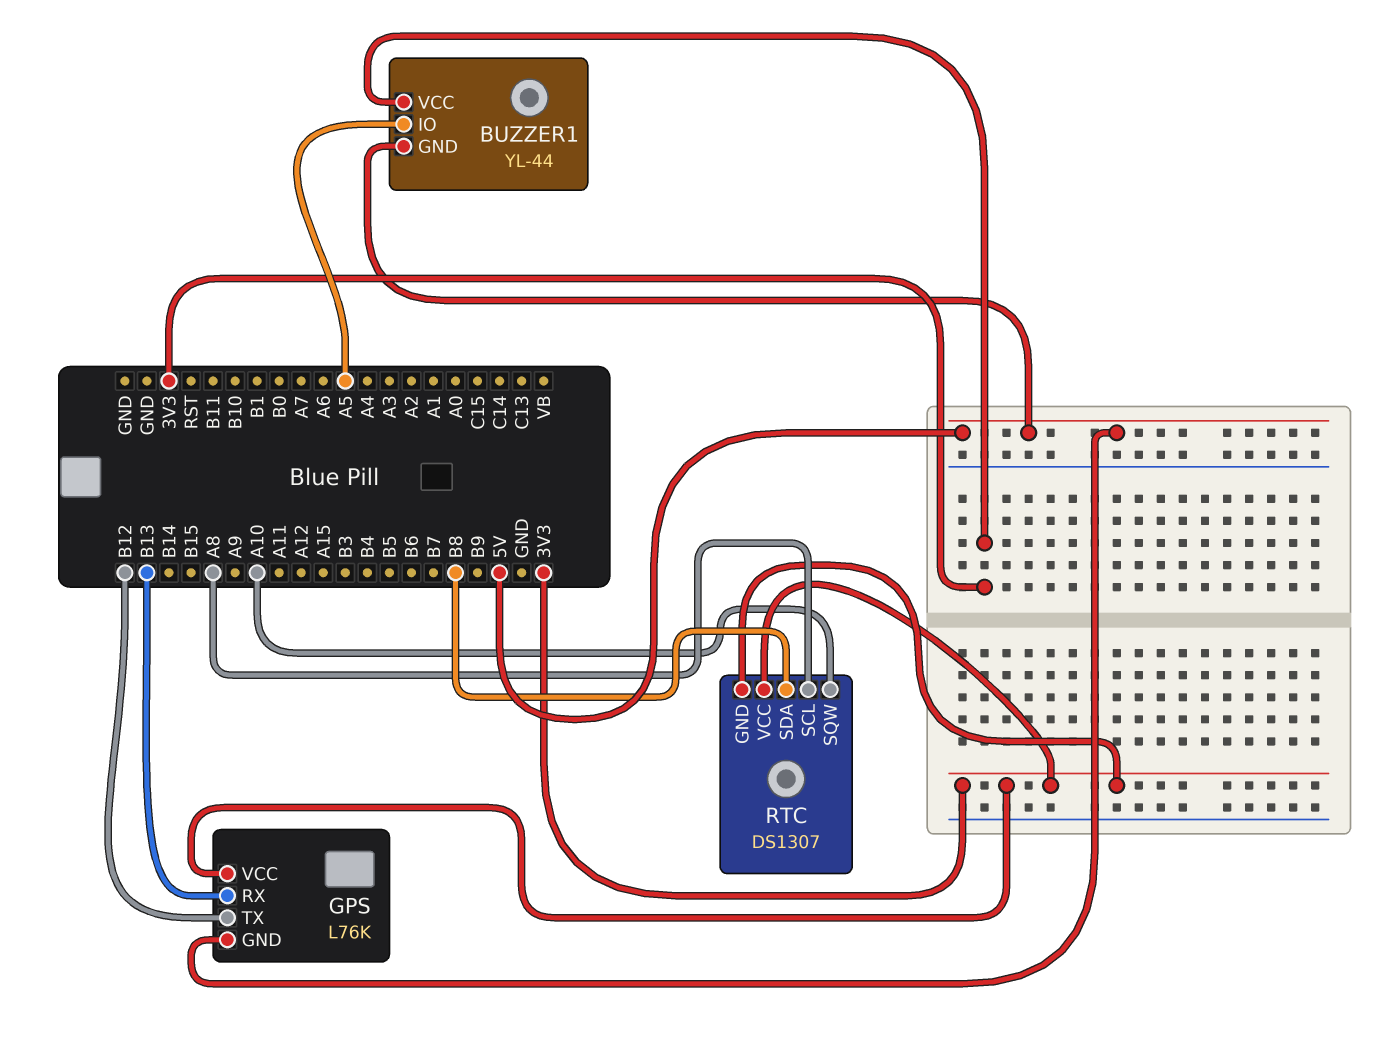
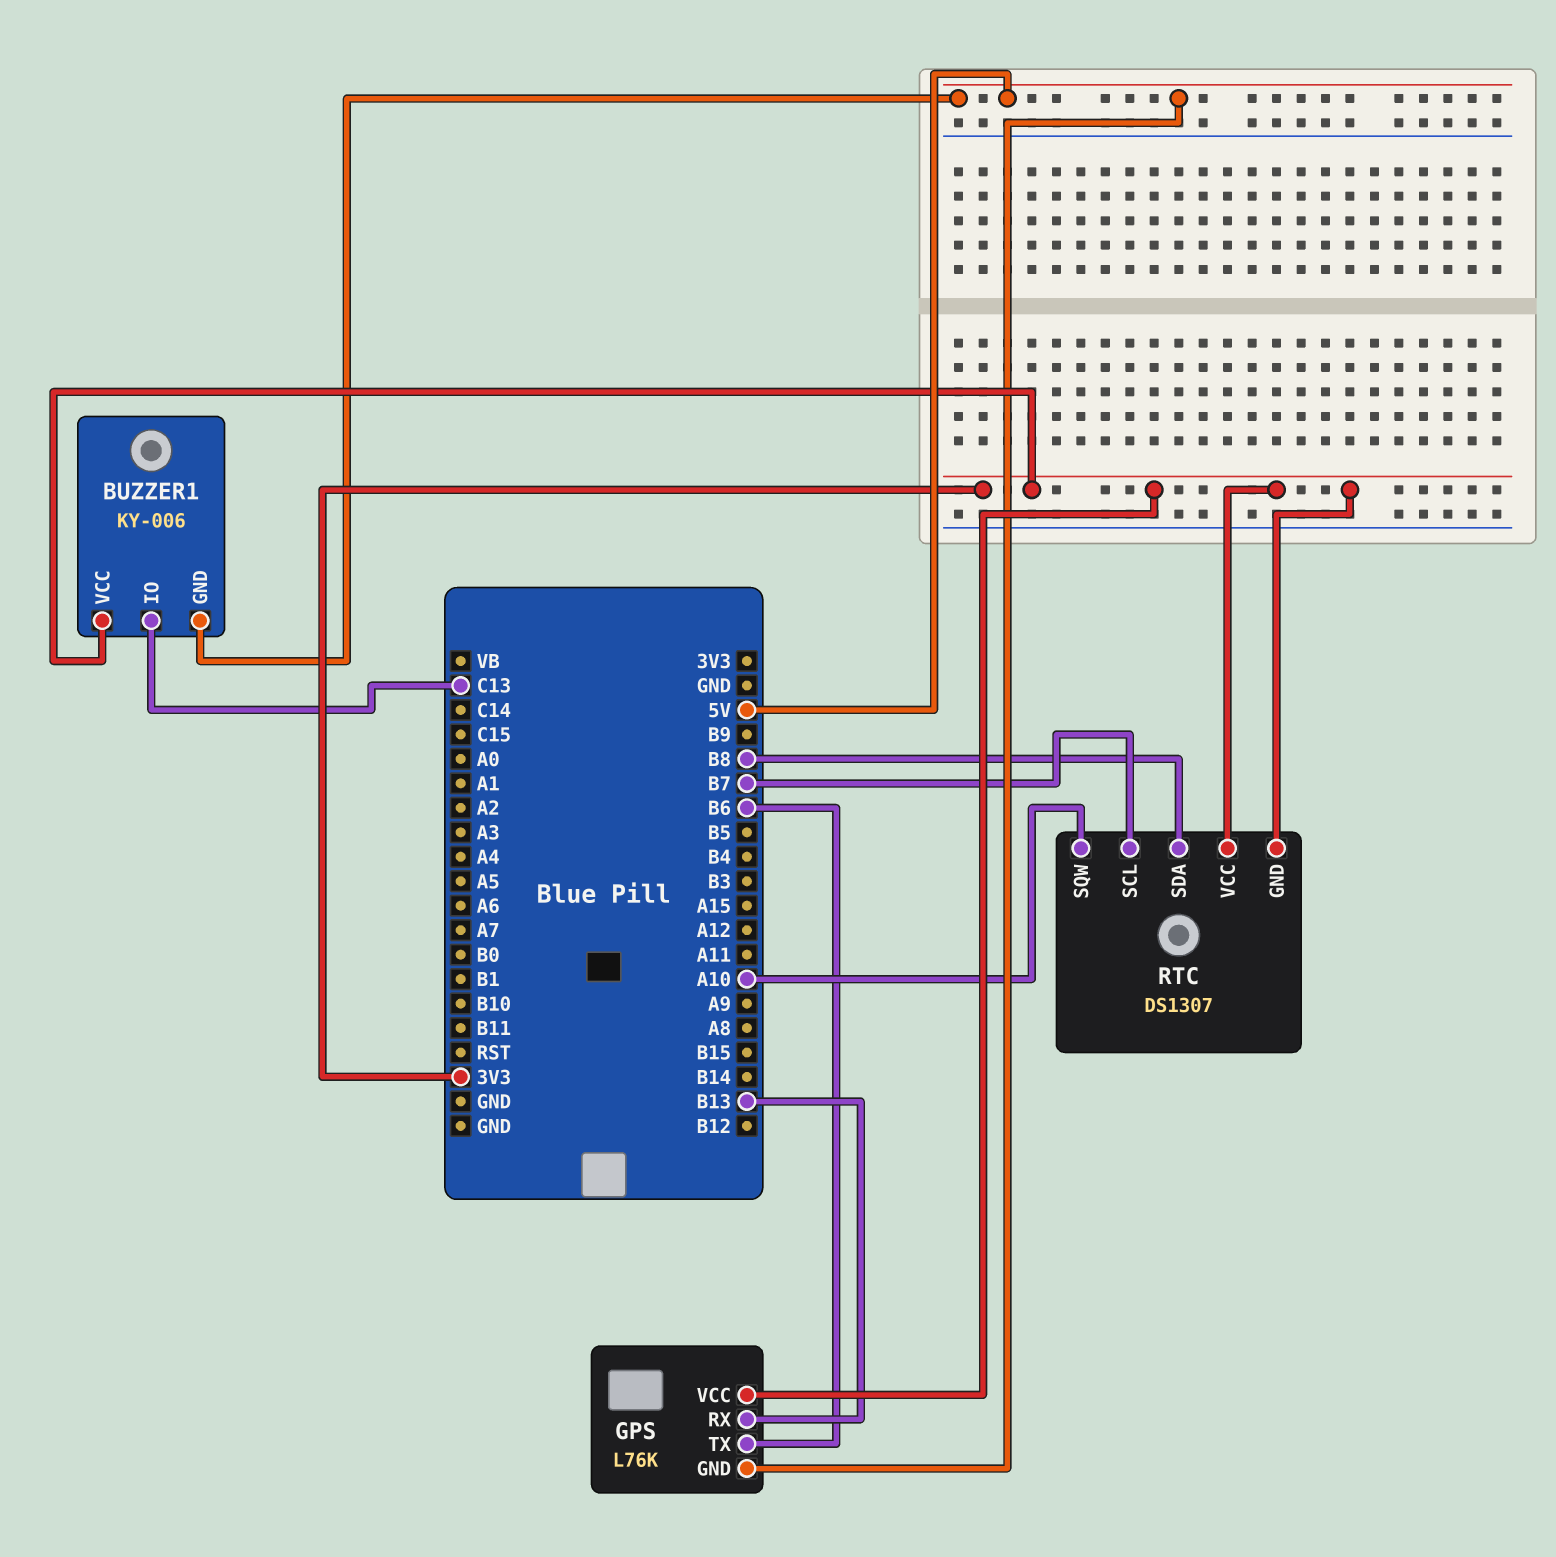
BUZZER1: YL-44 -> KY-006
BUZZER1 pin IO: A5 -> C13
GPS pin TX: B12 -> B6
RTC pin SCL: A8 -> B7

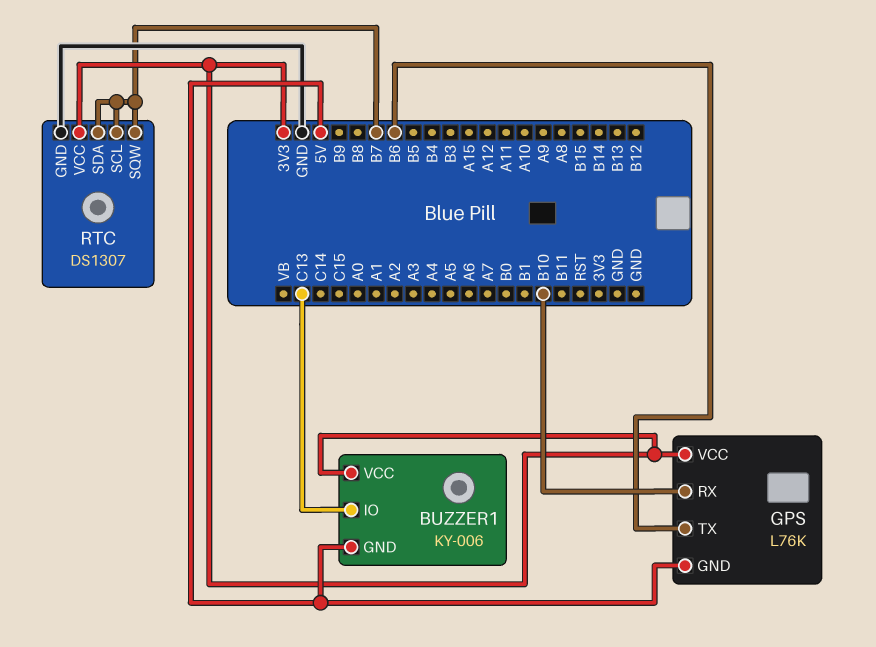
GPS pin RX: B13 -> B10
RTC pin GND: 3V3 -> GND
RTC pin SDA: B8 -> B7
RTC pin SQW: A10 -> B7

